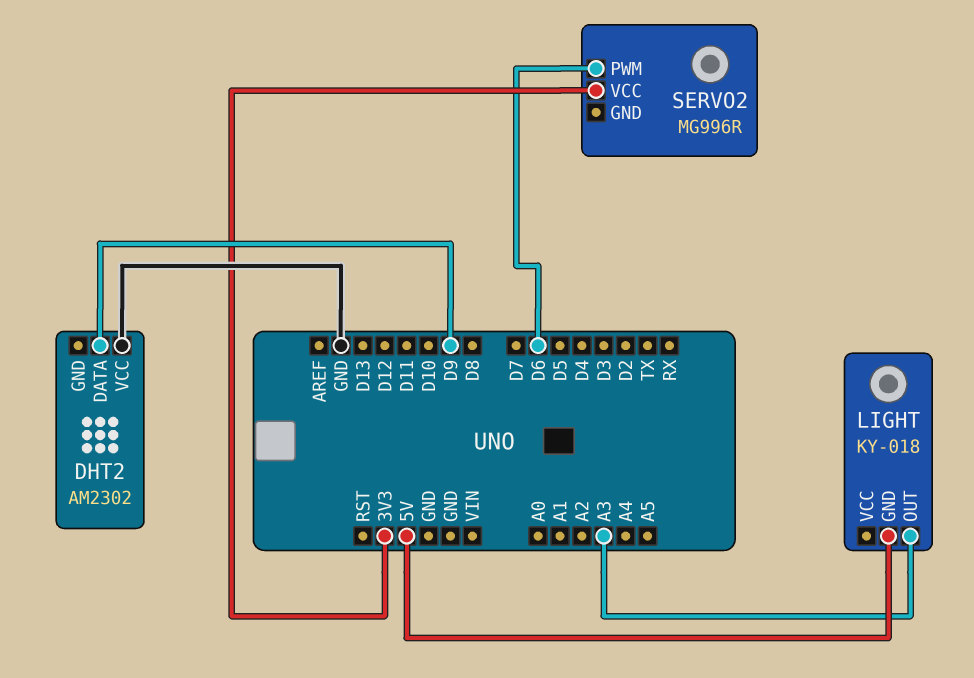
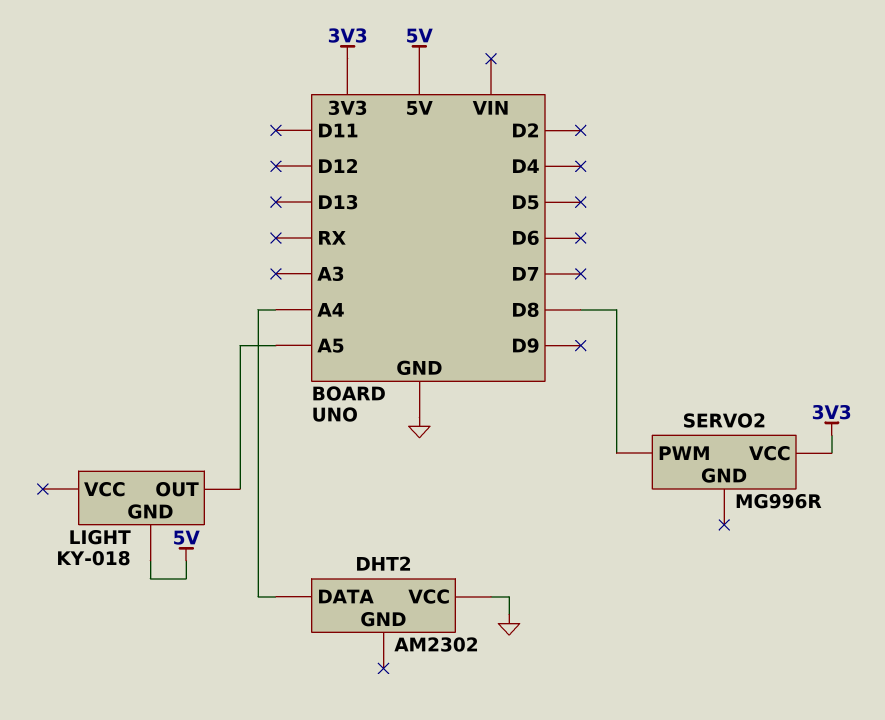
DHT2 pin DATA: D9 -> A4
LIGHT pin OUT: A3 -> A5
SERVO2 pin PWM: D6 -> D8

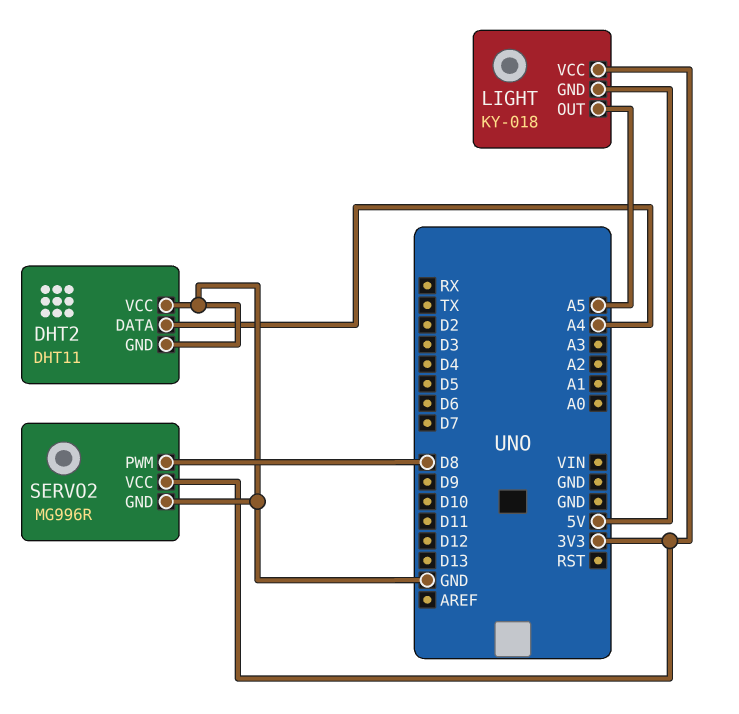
DHT2: AM2302 -> DHT11
DHT2 pin GND: none -> GND
LIGHT pin VCC: none -> 3V3
SERVO2 pin GND: none -> GND

